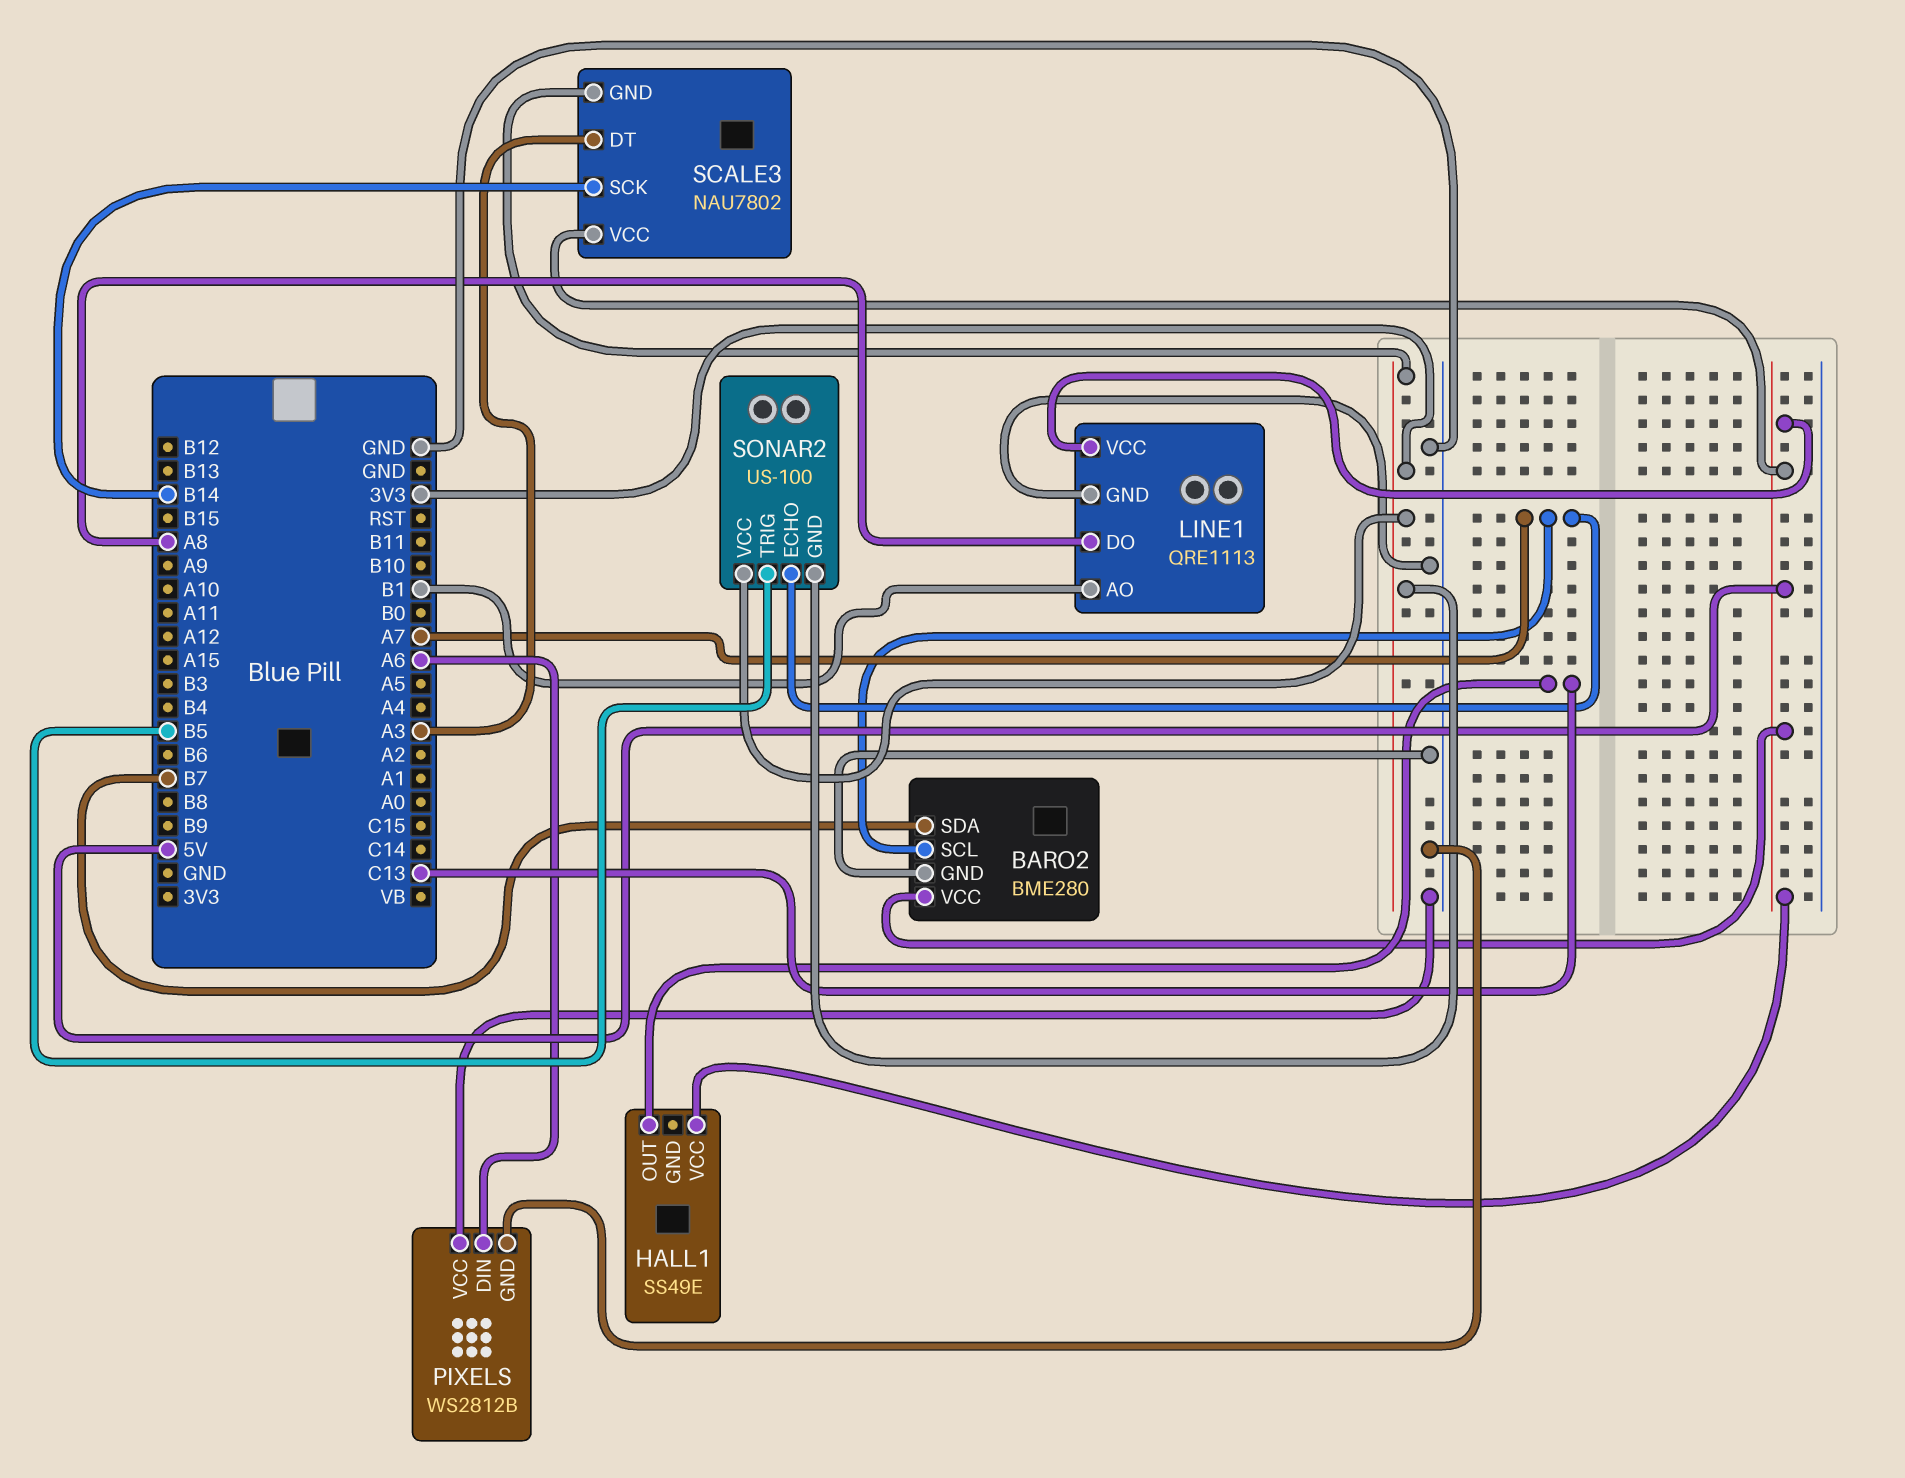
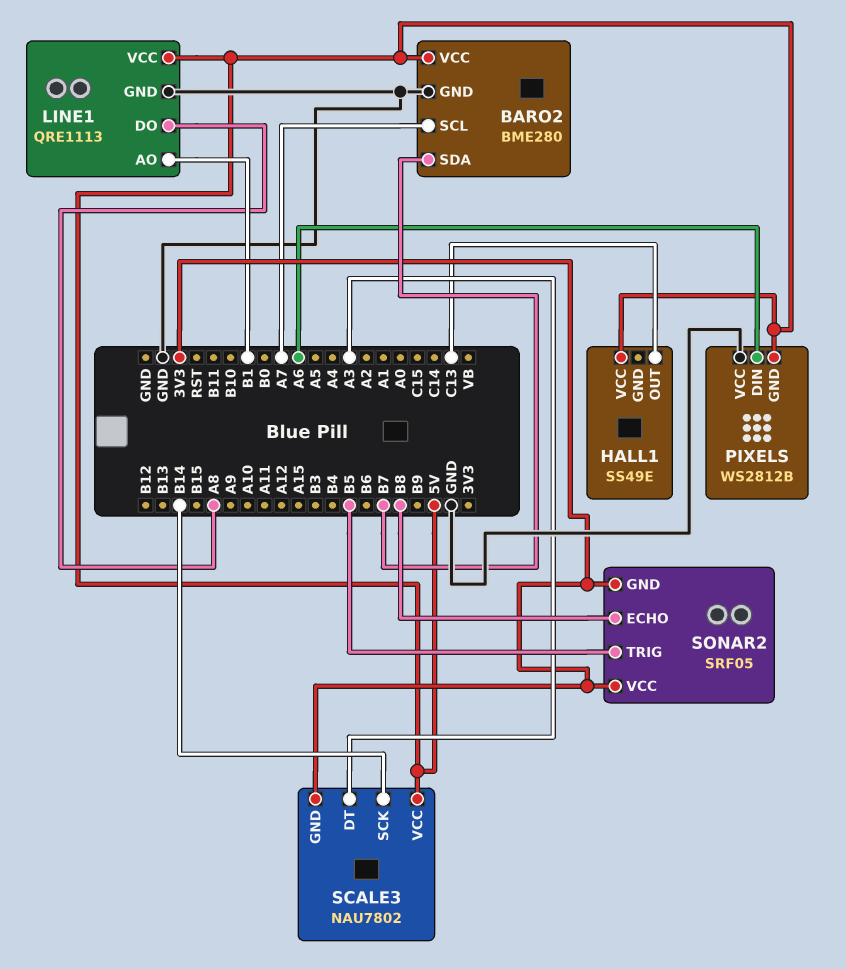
PIXELS pin GND: GND -> 5V
SONAR2: US-100 -> SRF05
SONAR2 pin ECHO: A7 -> B8

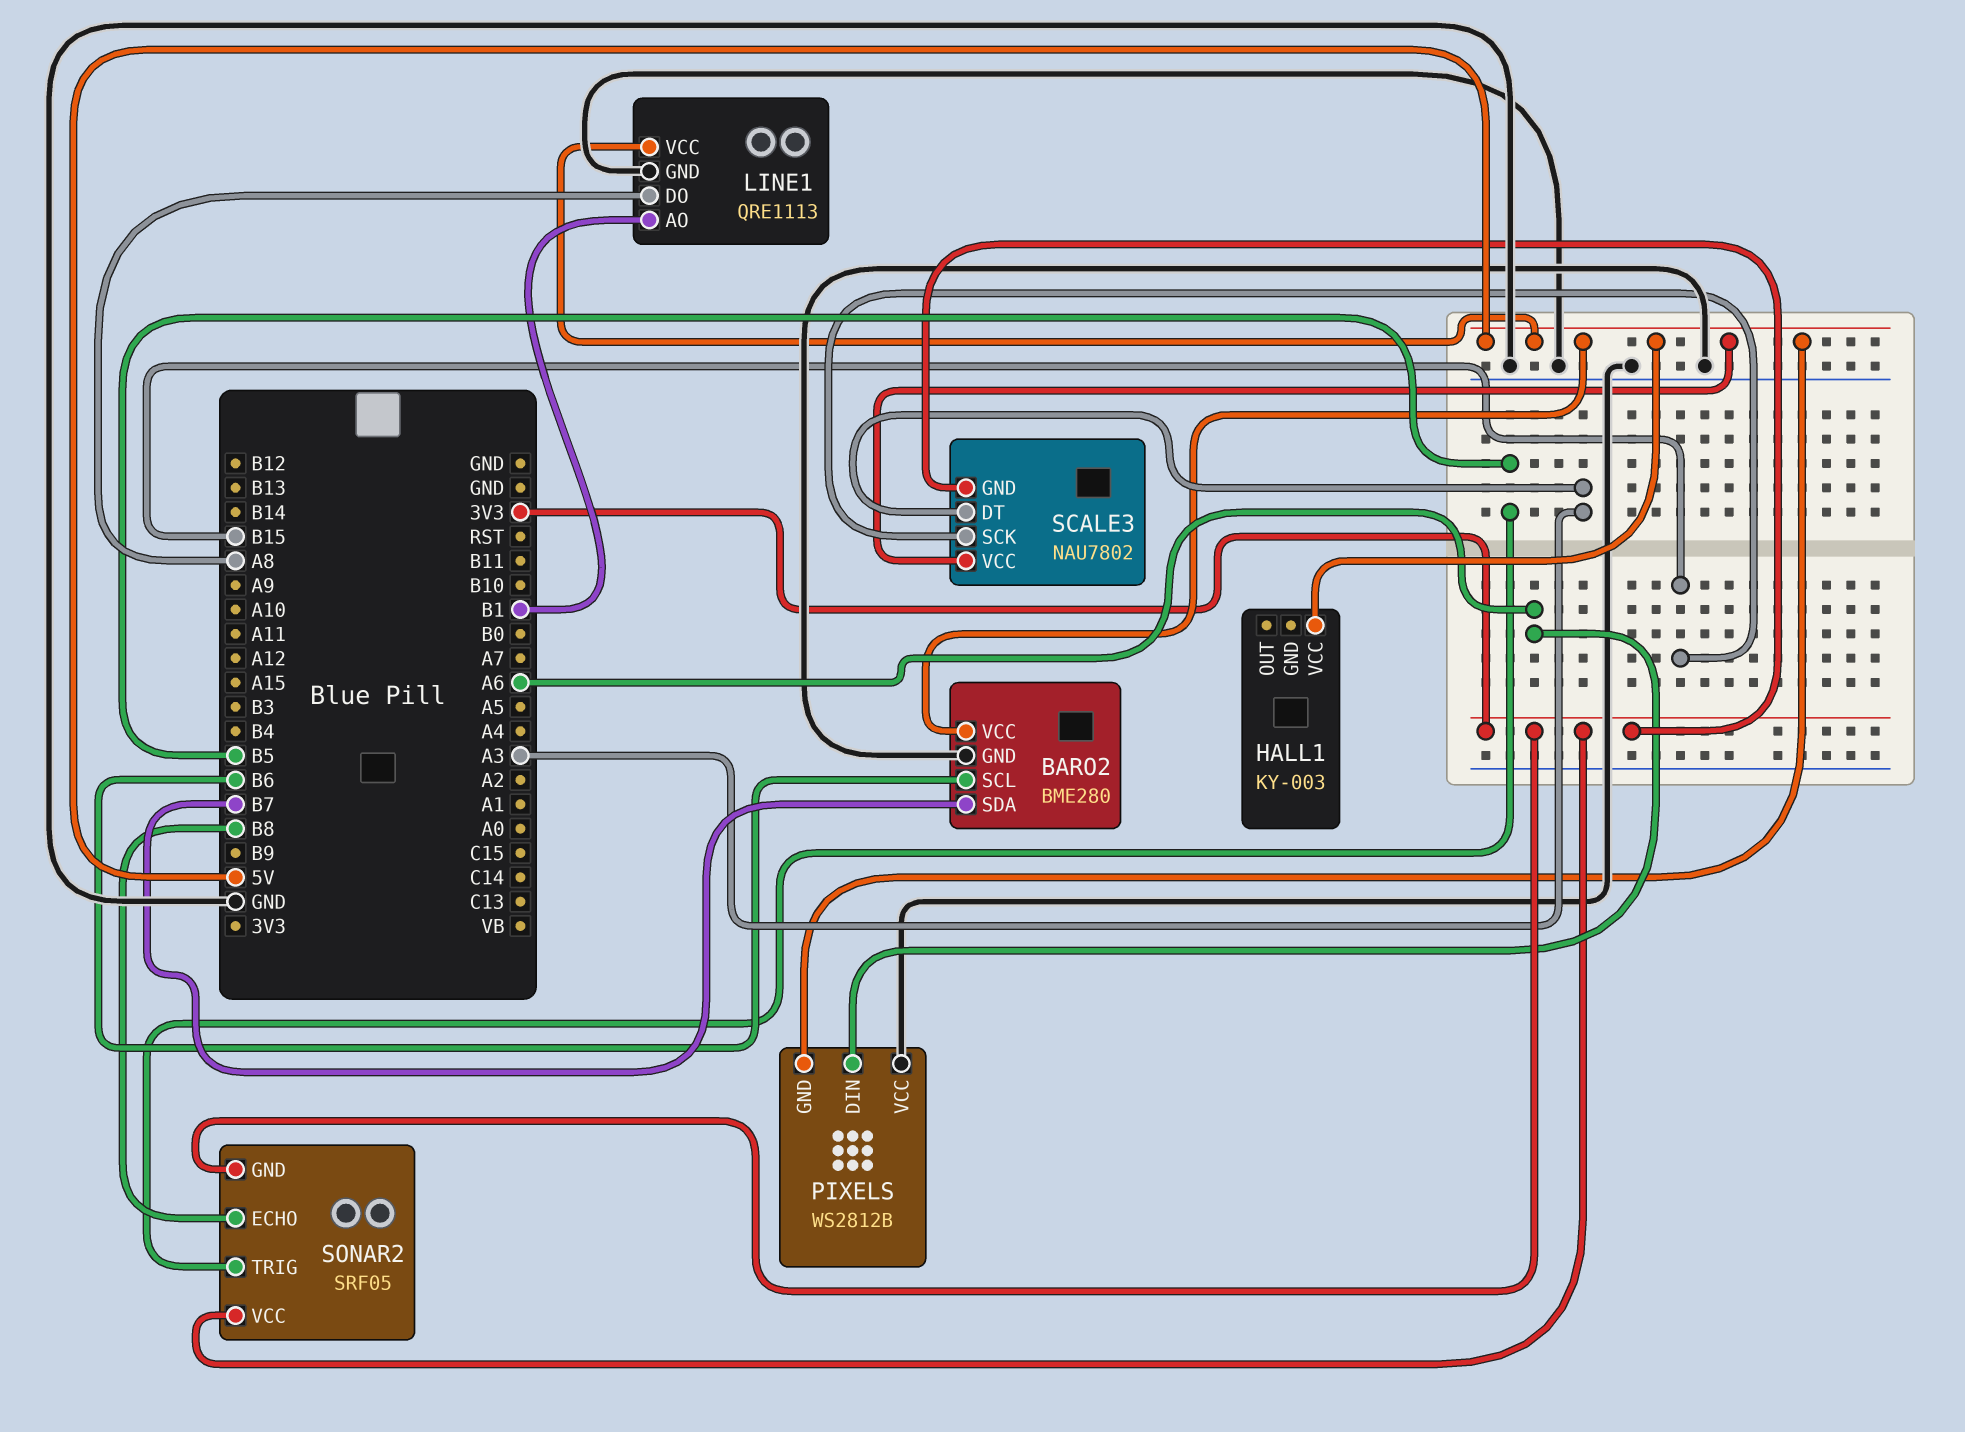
BARO2 pin SCL: A7 -> B6
HALL1: SS49E -> KY-003
HALL1 pin OUT: C13 -> none
SCALE3 pin SCK: B14 -> B15

